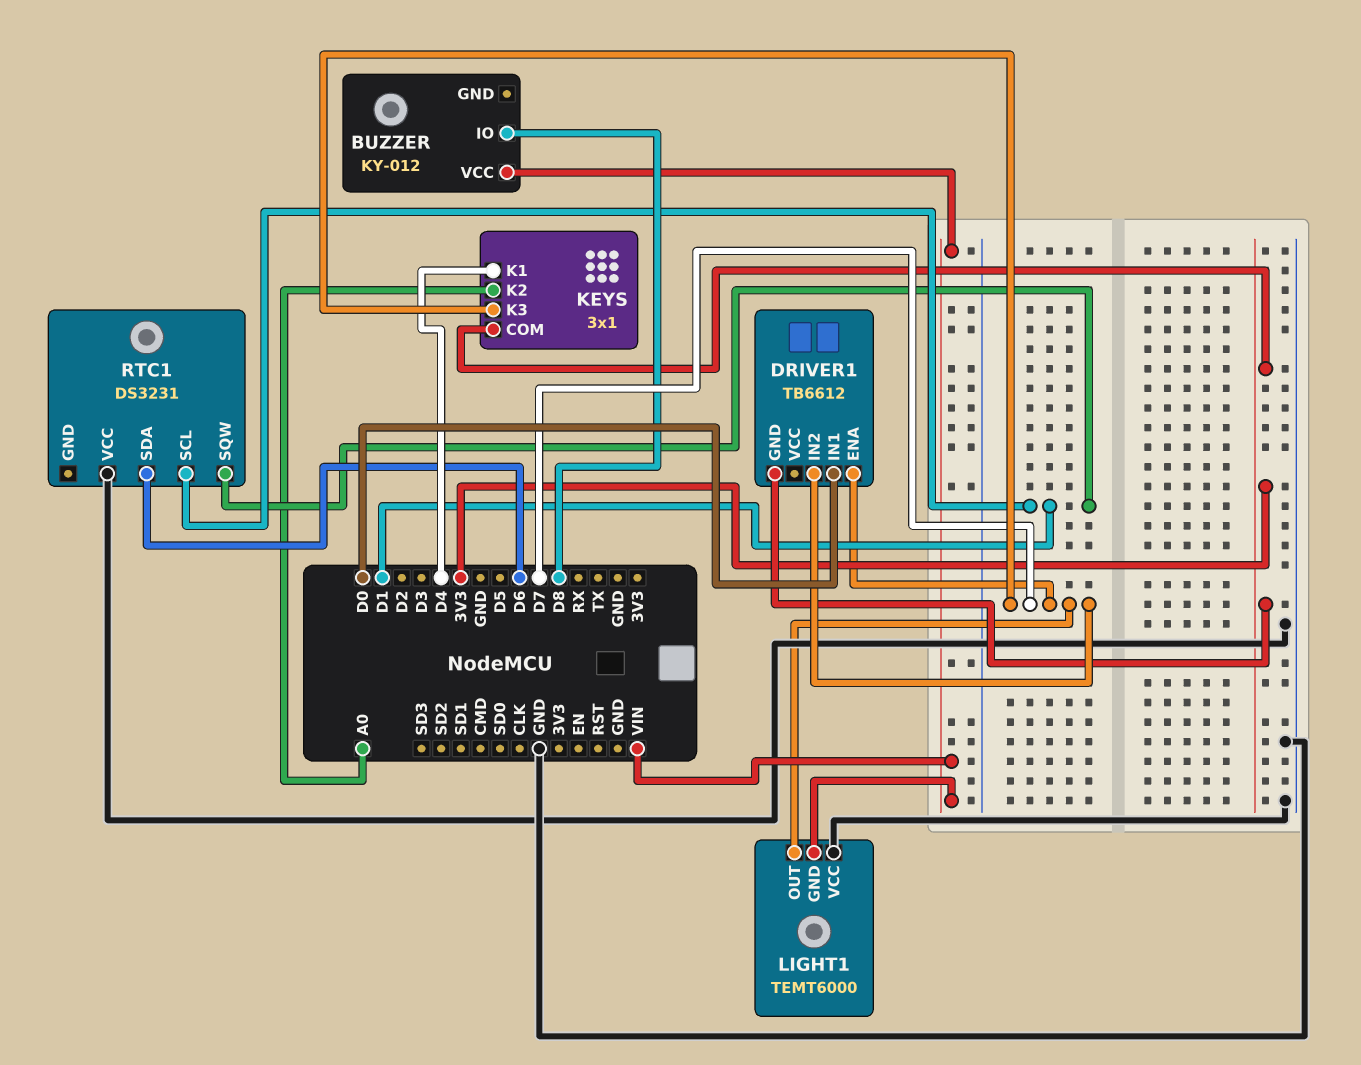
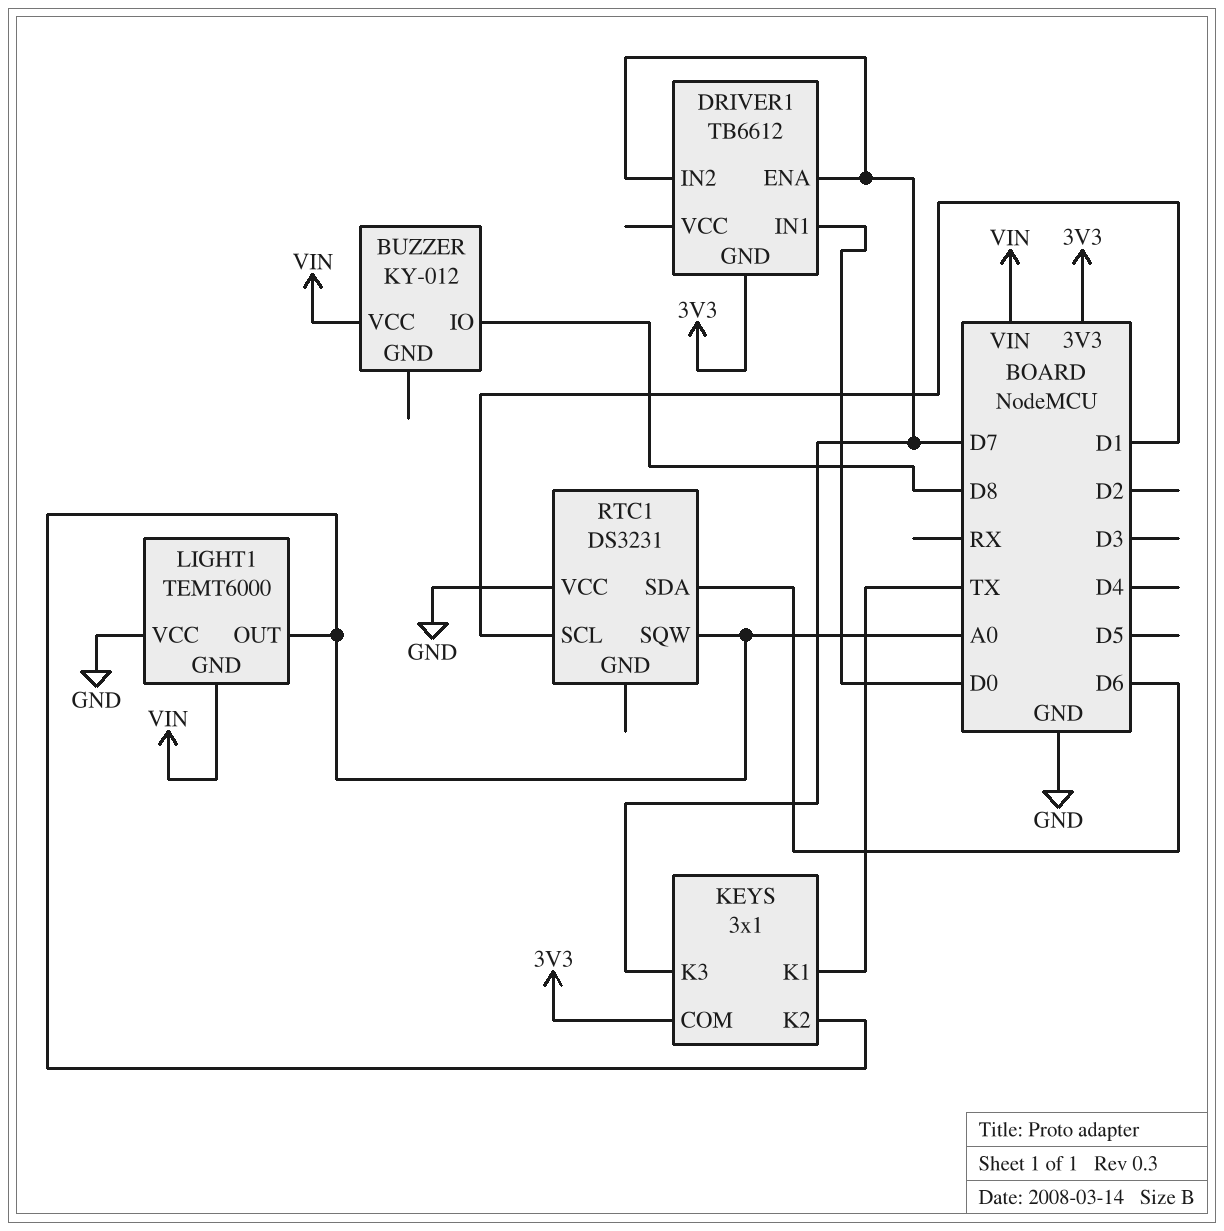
KEYS pin K1: D4 -> TX
LIGHT1 pin OUT: D7 -> A0
RTC1 pin SQW: D1 -> A0

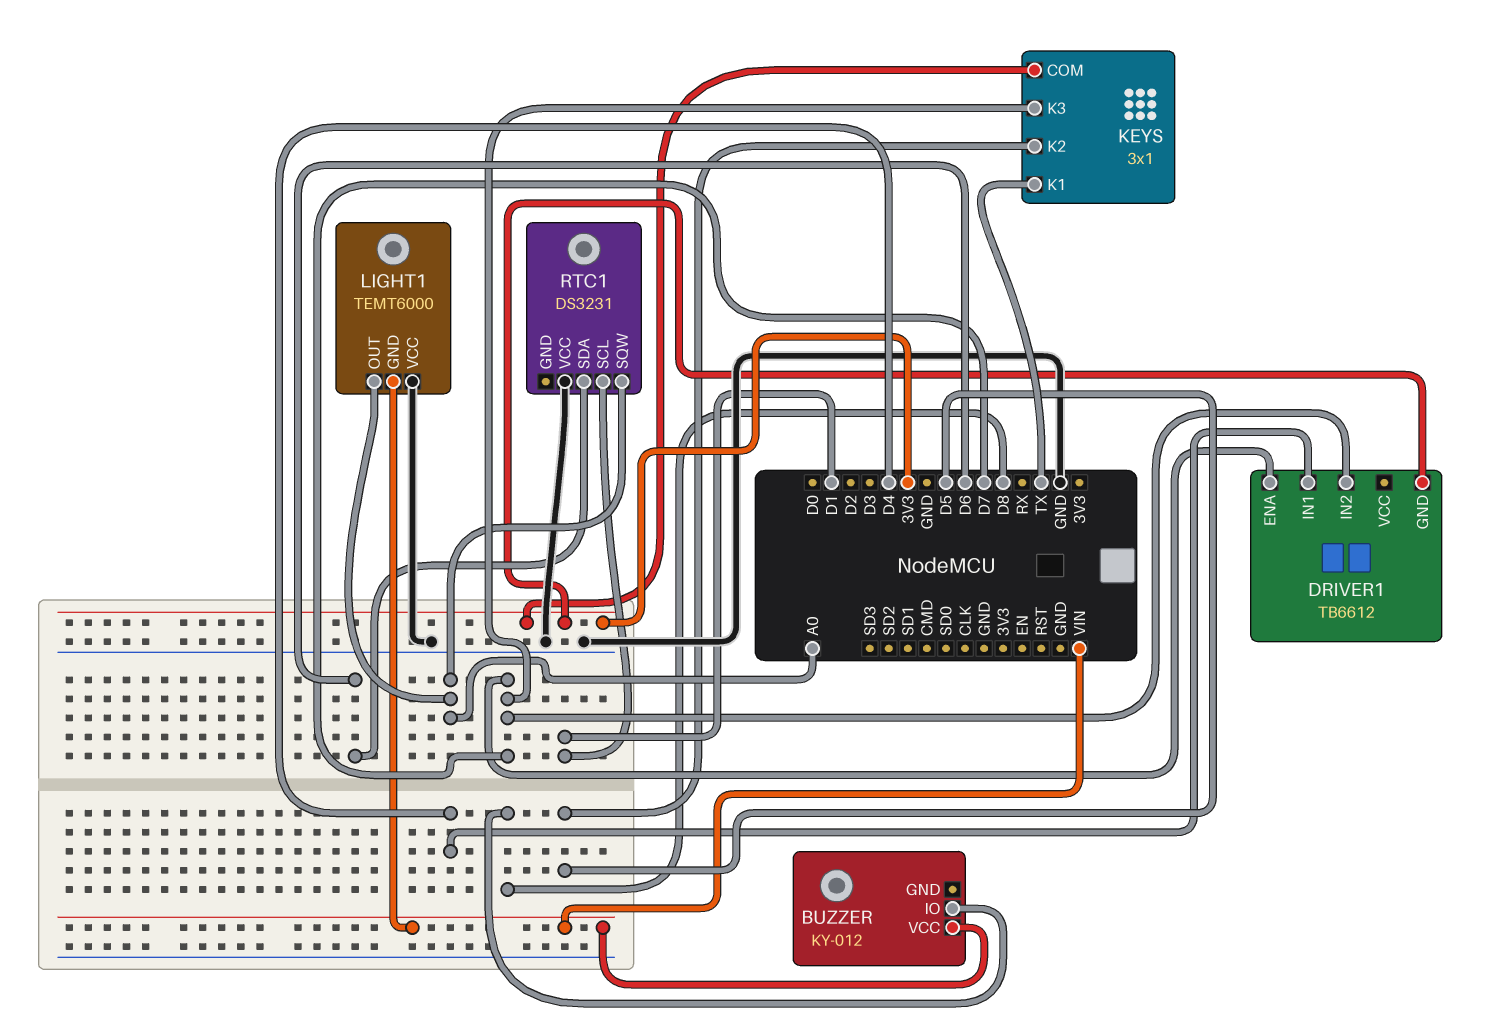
DRIVER1 pin IN1: D0 -> D4
KEYS pin K2: A0 -> D5

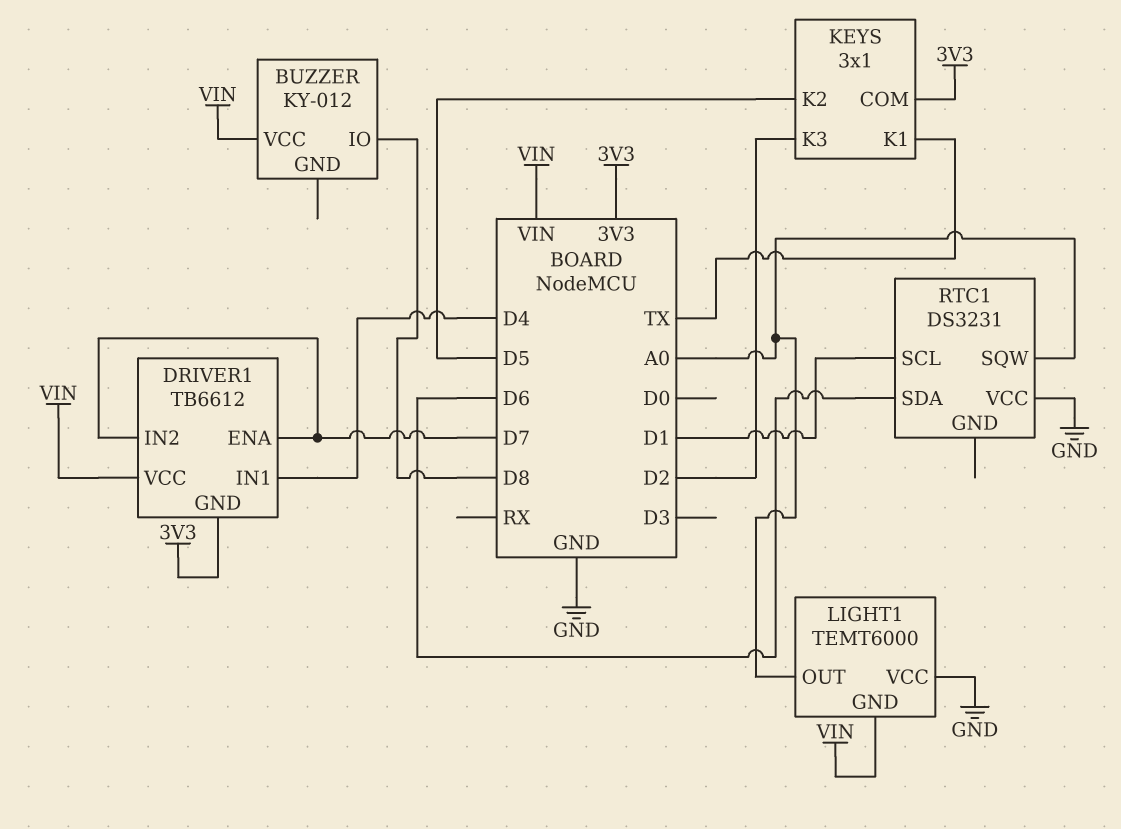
DRIVER1 pin VCC: none -> VIN
KEYS pin K3: D7 -> D2

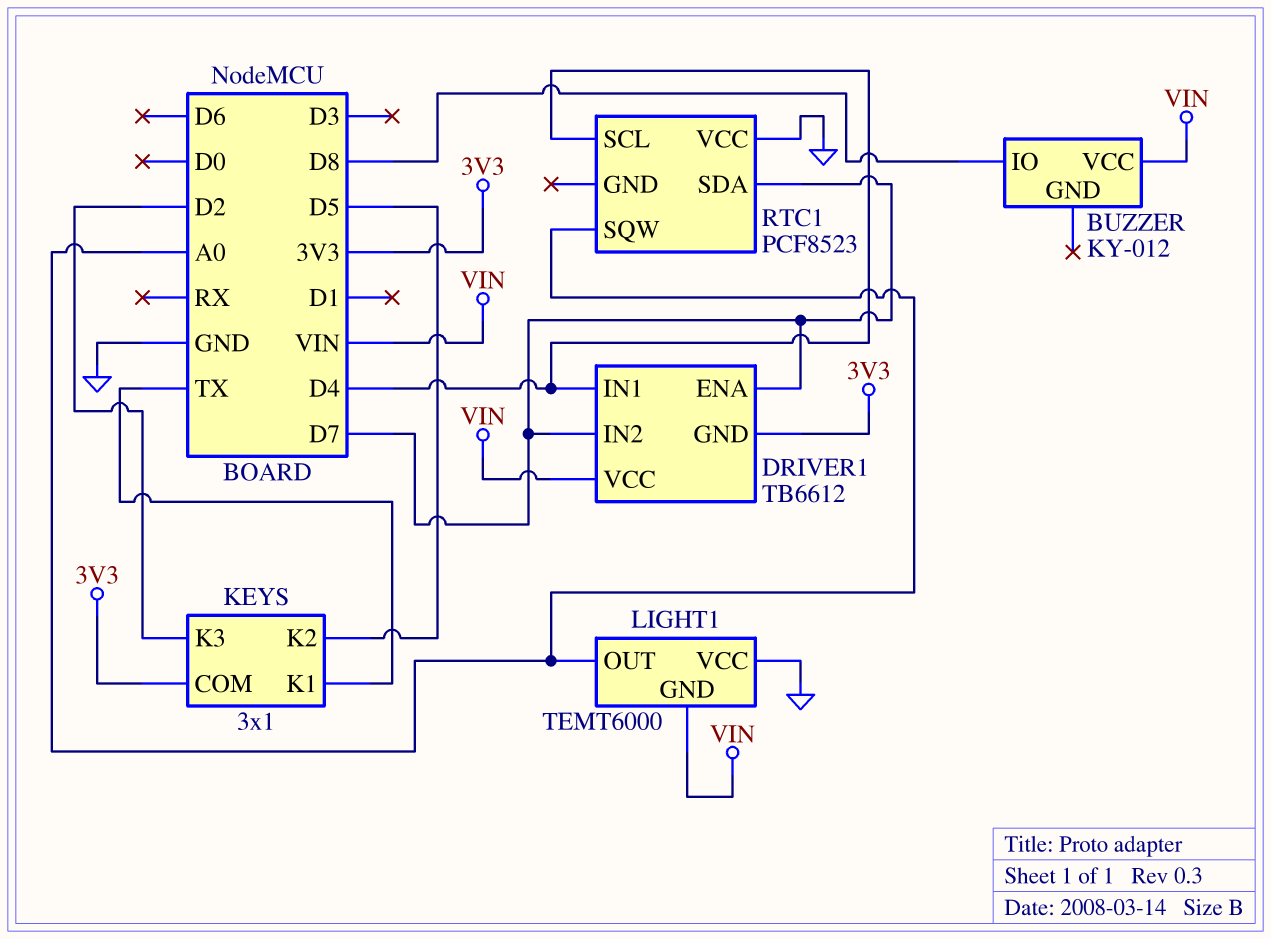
RTC1: DS3231 -> PCF8523
RTC1 pin SCL: D1 -> D4
RTC1 pin SDA: D6 -> D7

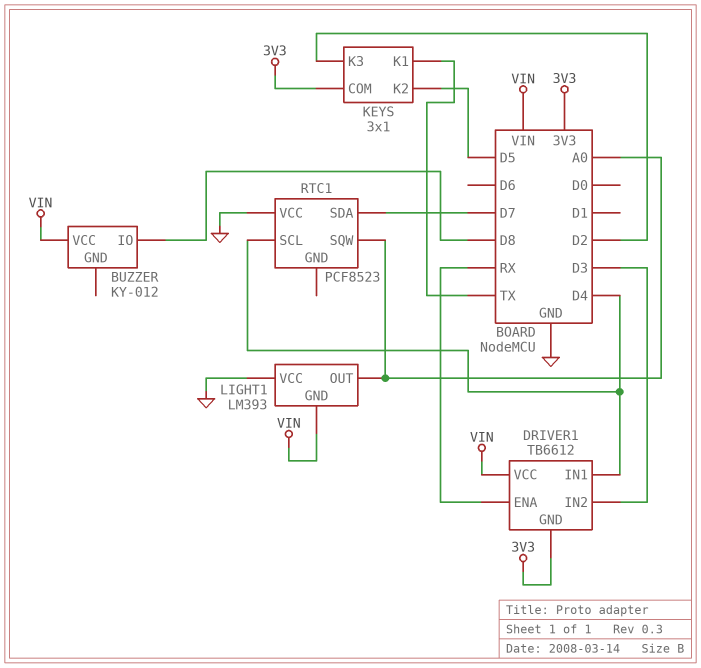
DRIVER1 pin ENA: D7 -> RX
DRIVER1 pin IN2: D7 -> D3
LIGHT1: TEMT6000 -> LM393

